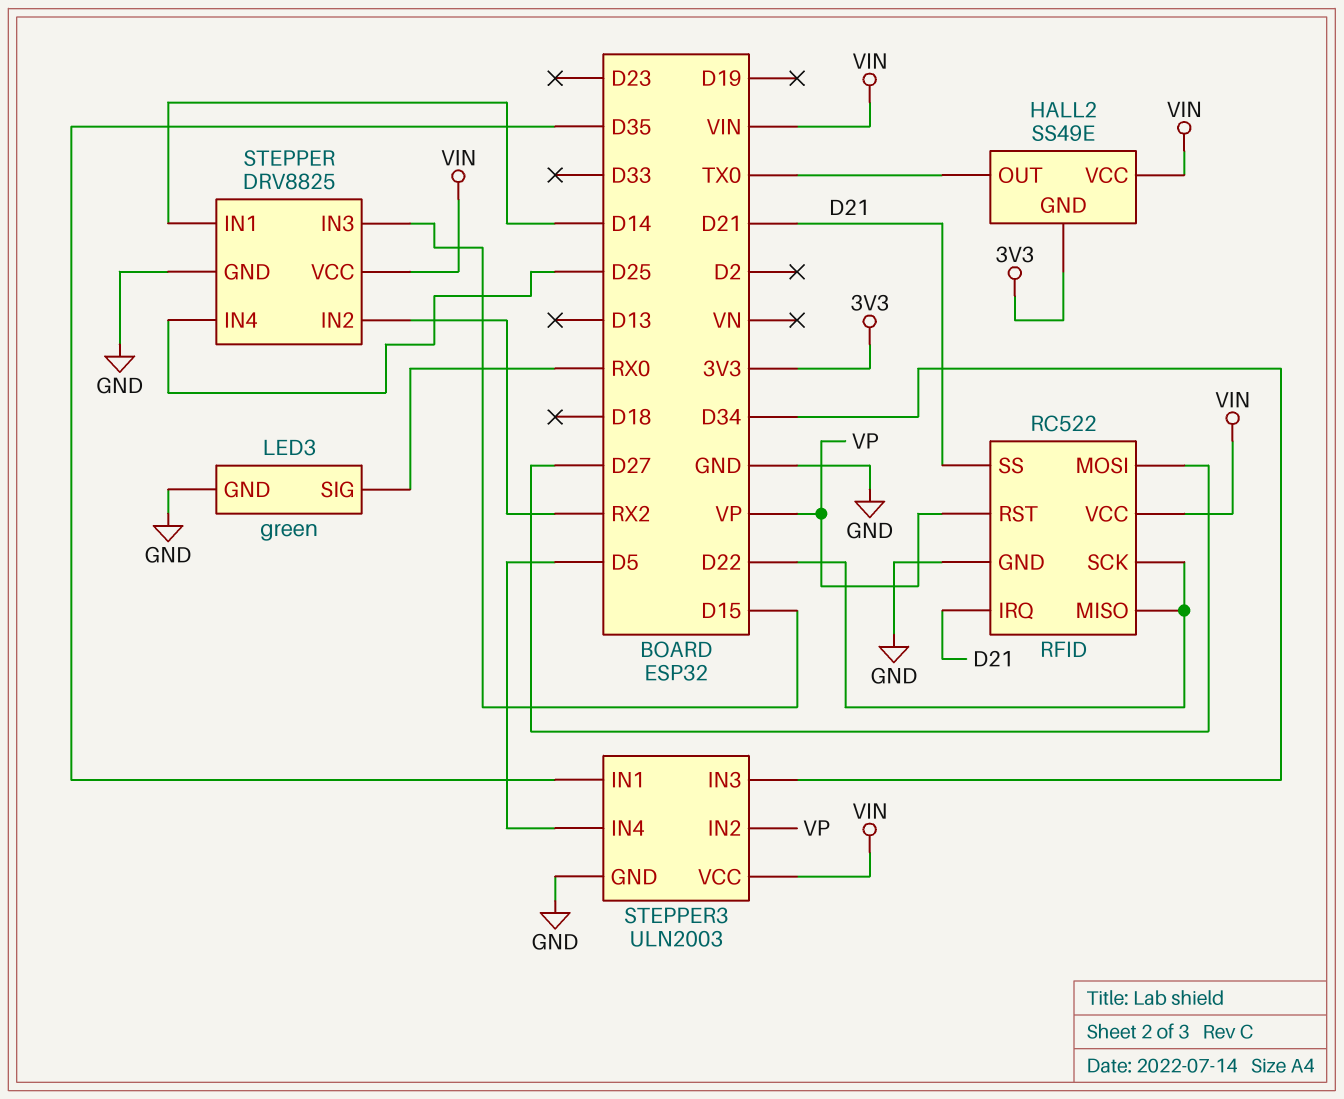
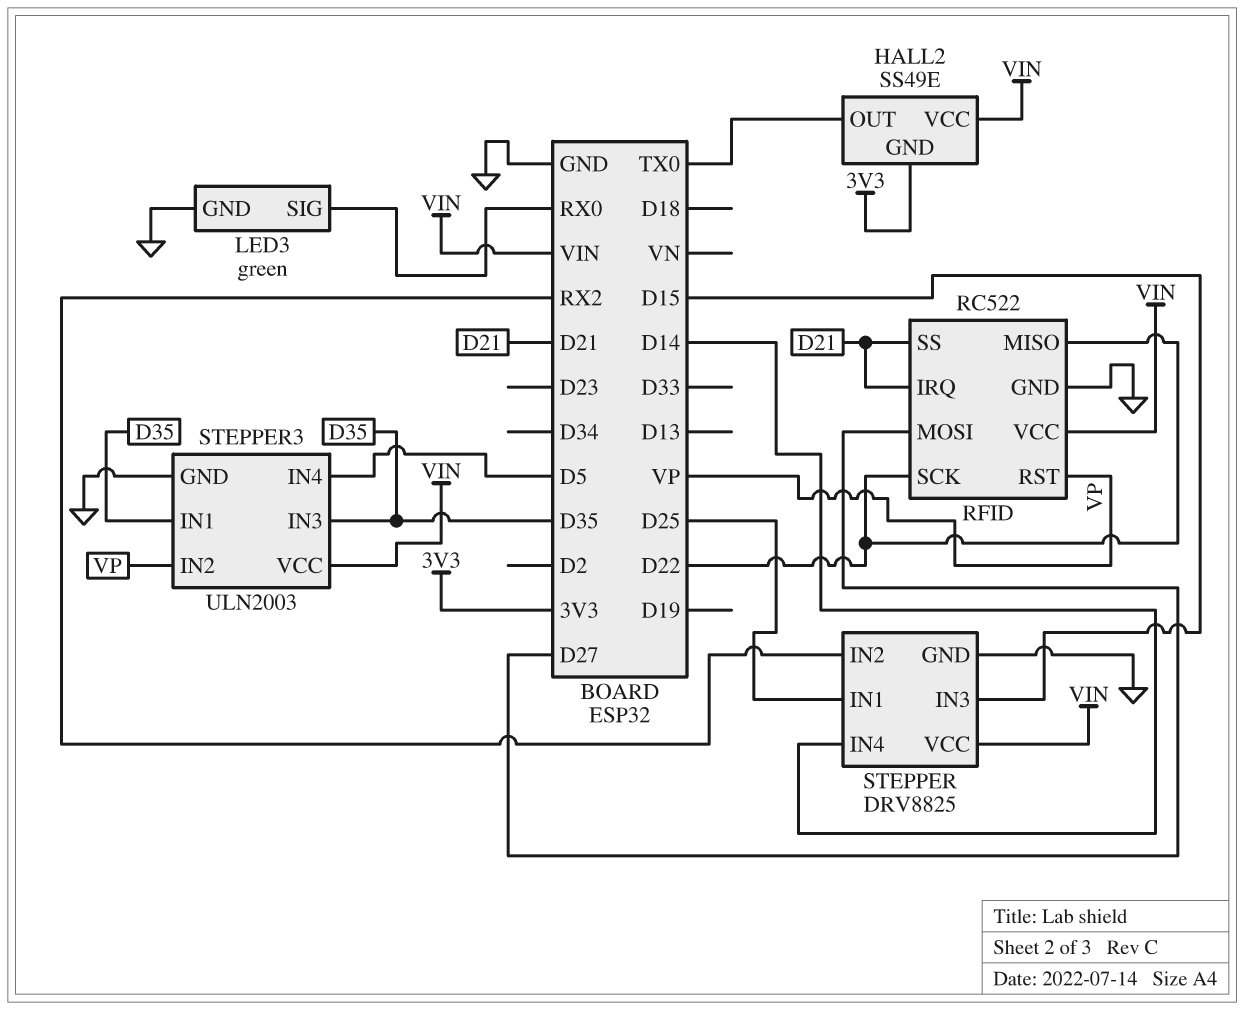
STEPPER pin IN1: D14 -> D25
STEPPER pin IN4: D25 -> D14
STEPPER3 pin IN3: D34 -> D35

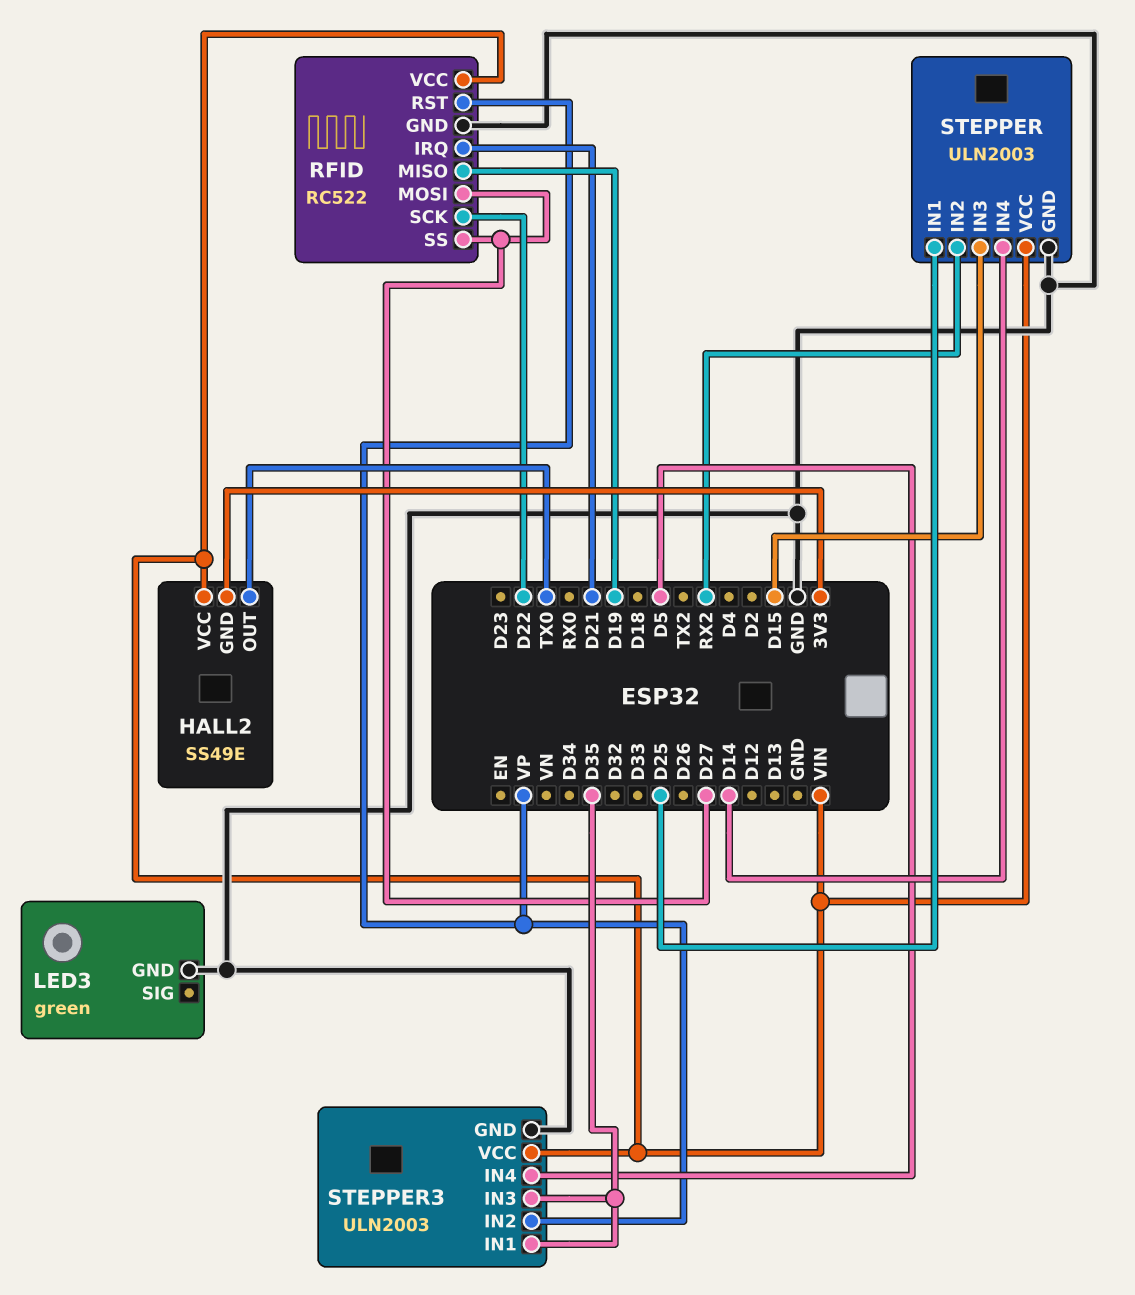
LED3 pin SIG: RX0 -> none
RFID pin MISO: D22 -> D19
RFID pin SS: D21 -> D27
STEPPER: DRV8825 -> ULN2003

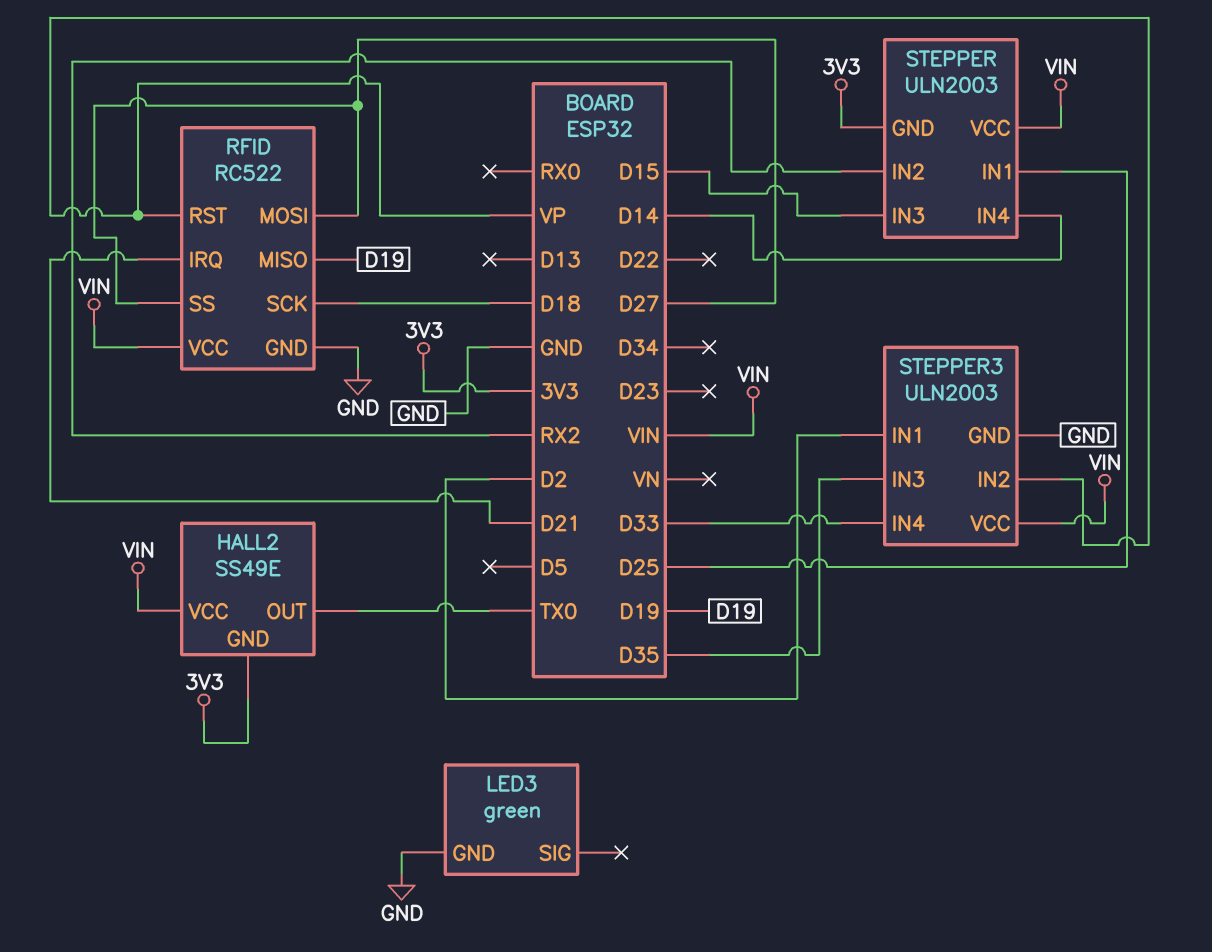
RFID pin SCK: D22 -> D18
STEPPER pin GND: GND -> 3V3
STEPPER3 pin IN1: D35 -> D2
STEPPER3 pin IN4: D5 -> D33

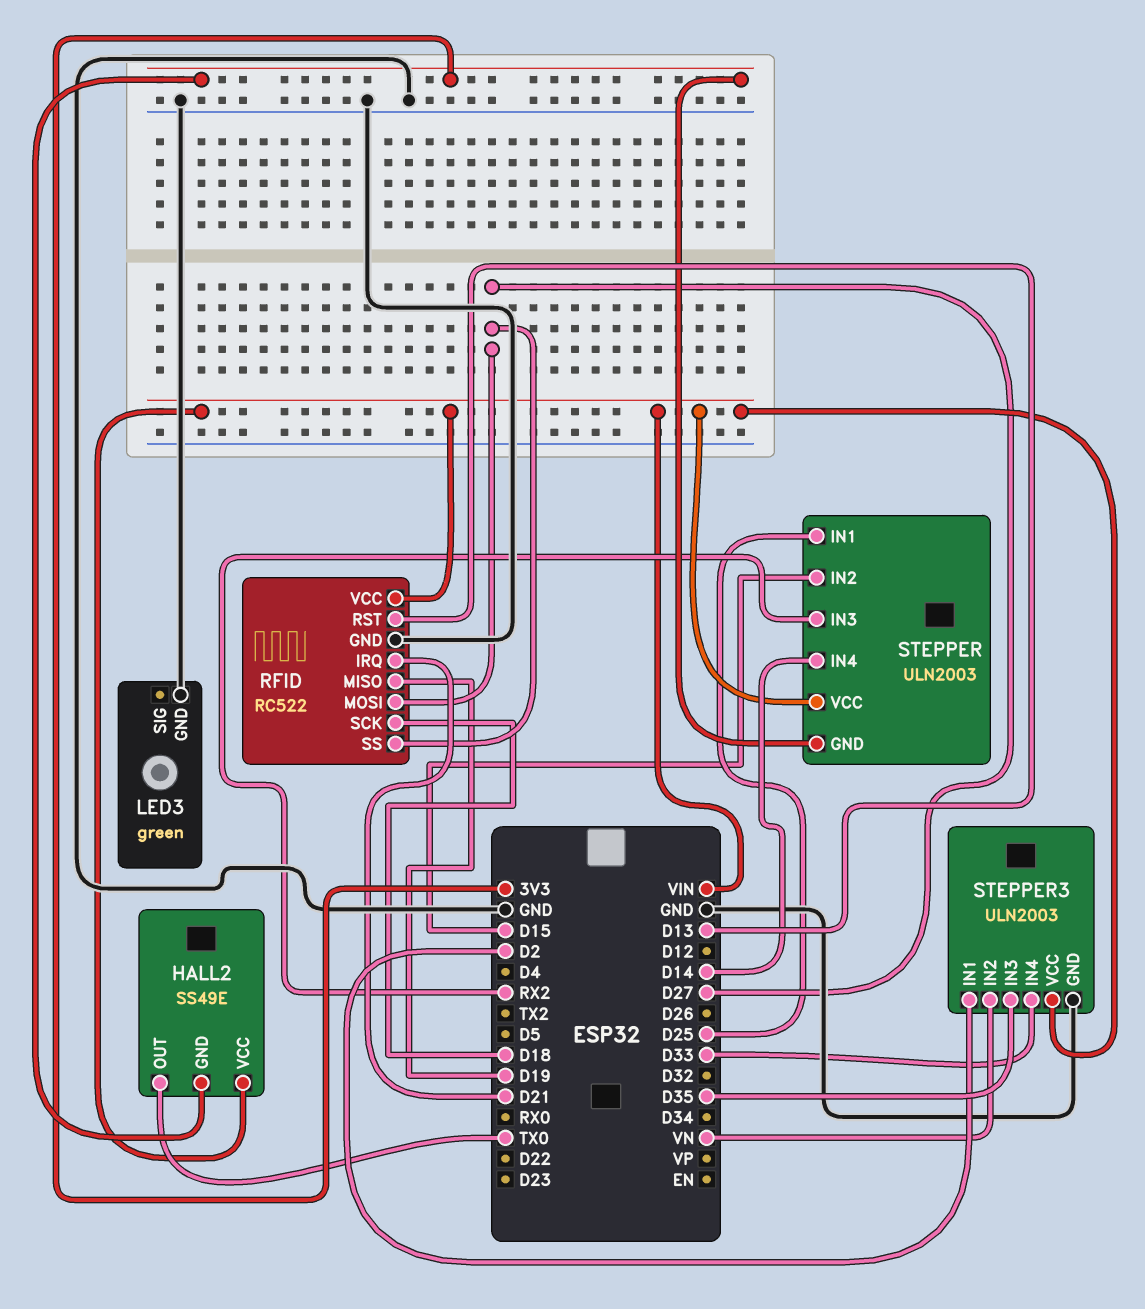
RFID pin RST: VP -> D13
STEPPER pin IN2: RX2 -> D15
STEPPER pin IN3: D15 -> RX2
STEPPER3 pin IN2: VP -> VN

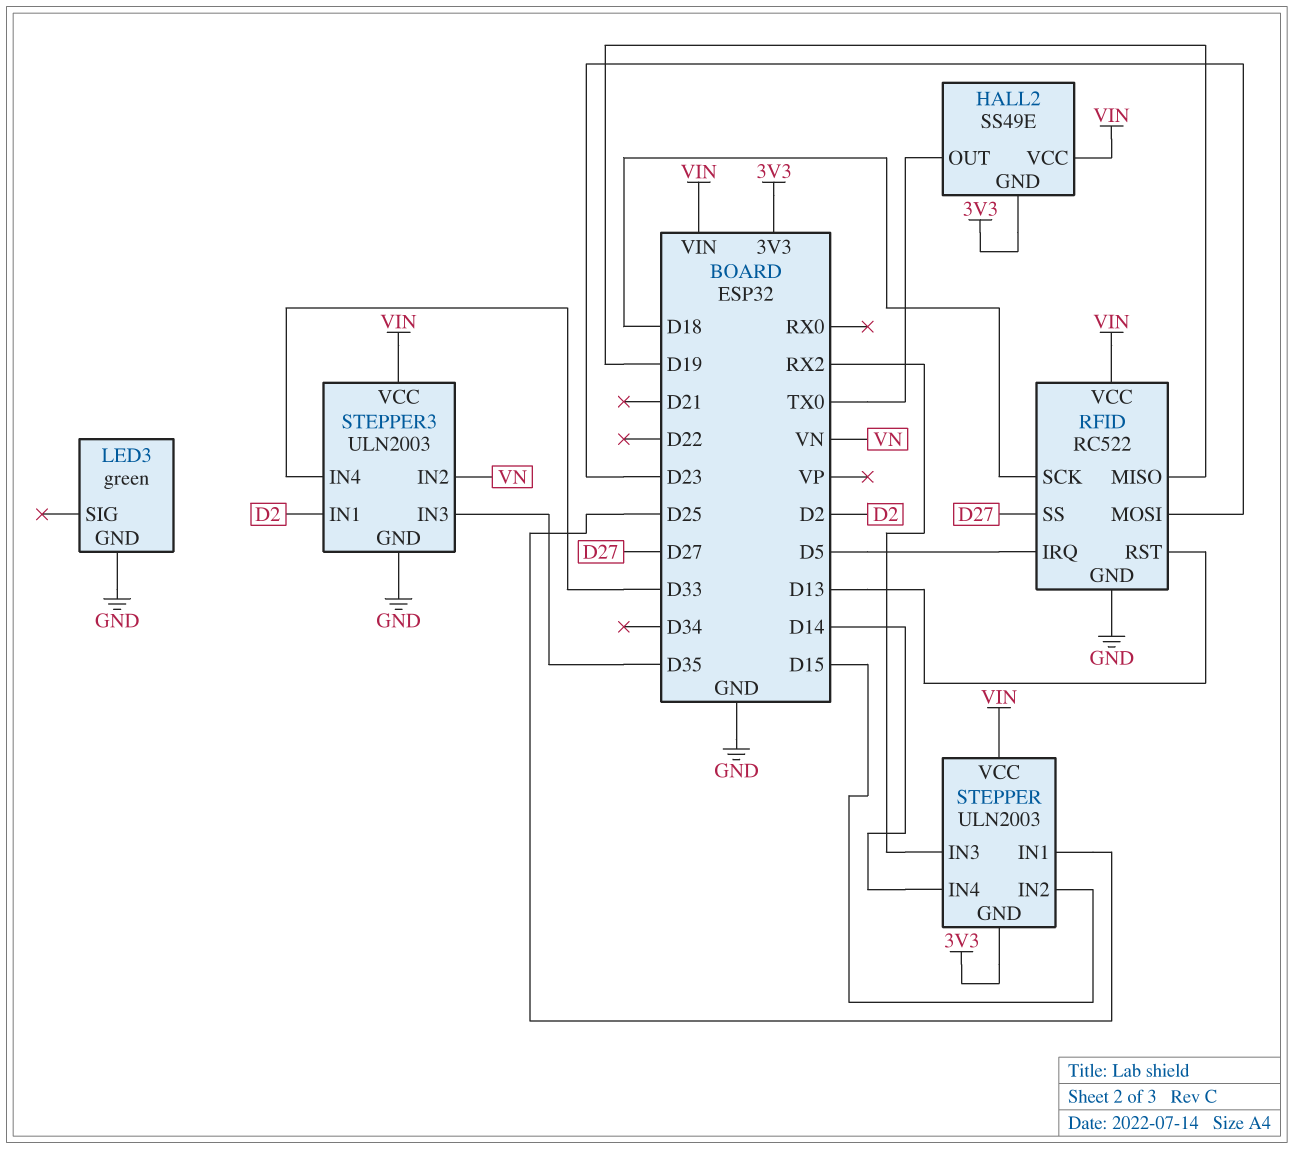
RFID pin IRQ: D21 -> D5
RFID pin MOSI: D27 -> D23

